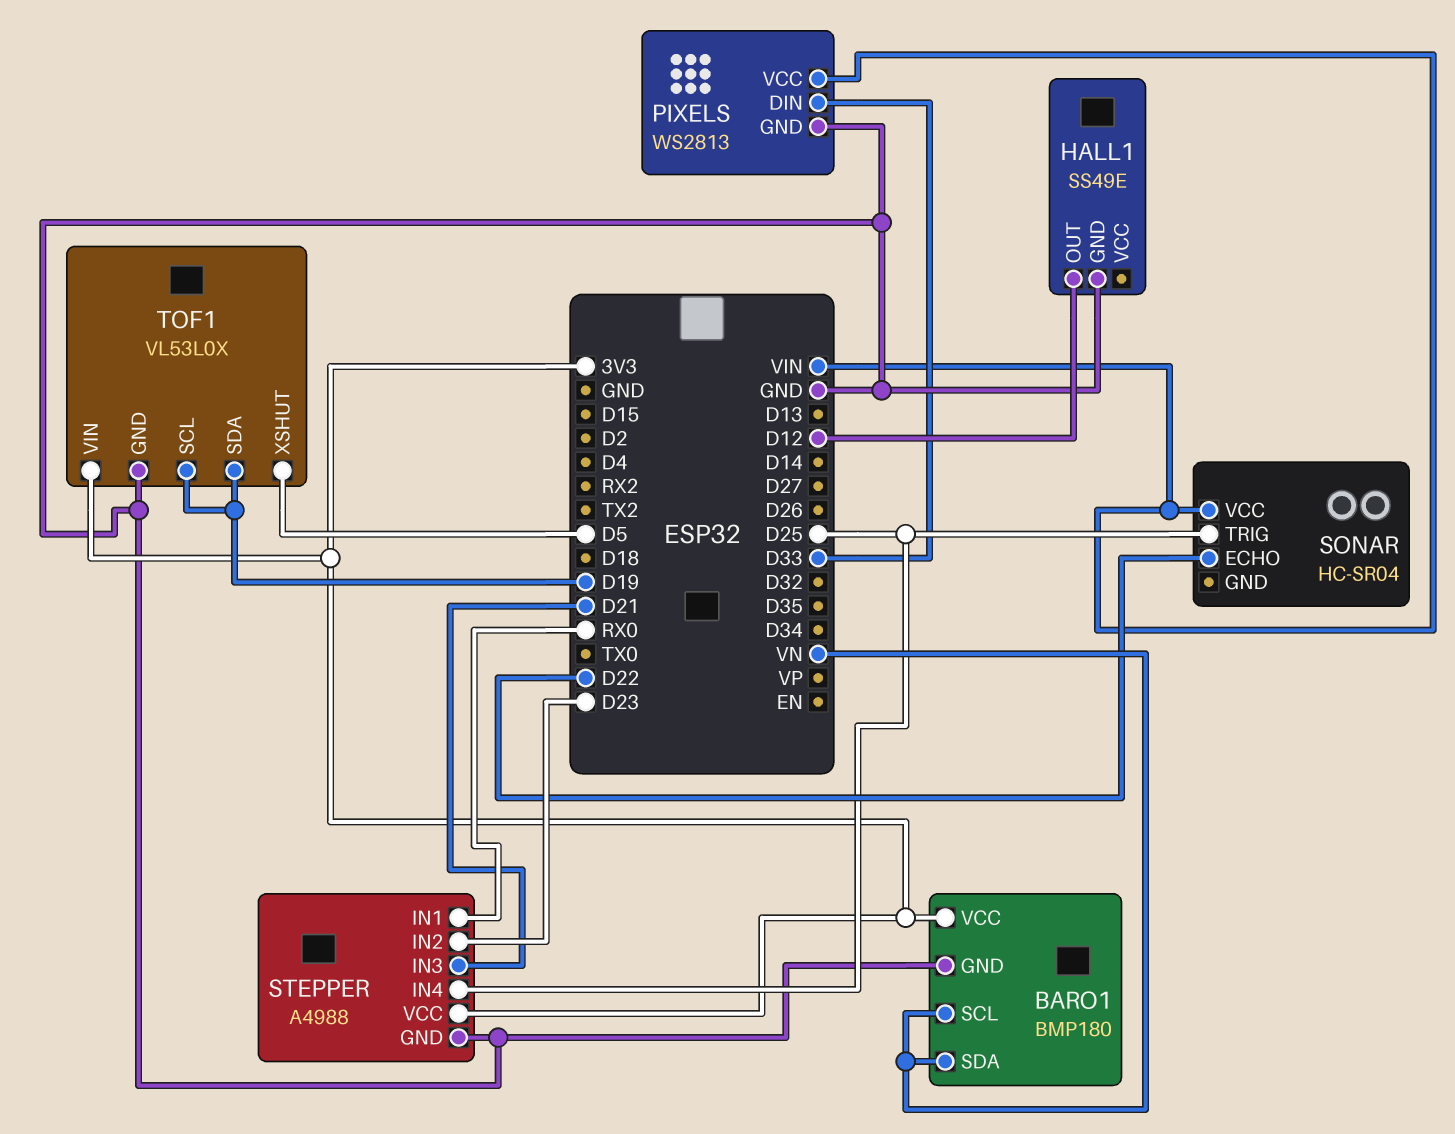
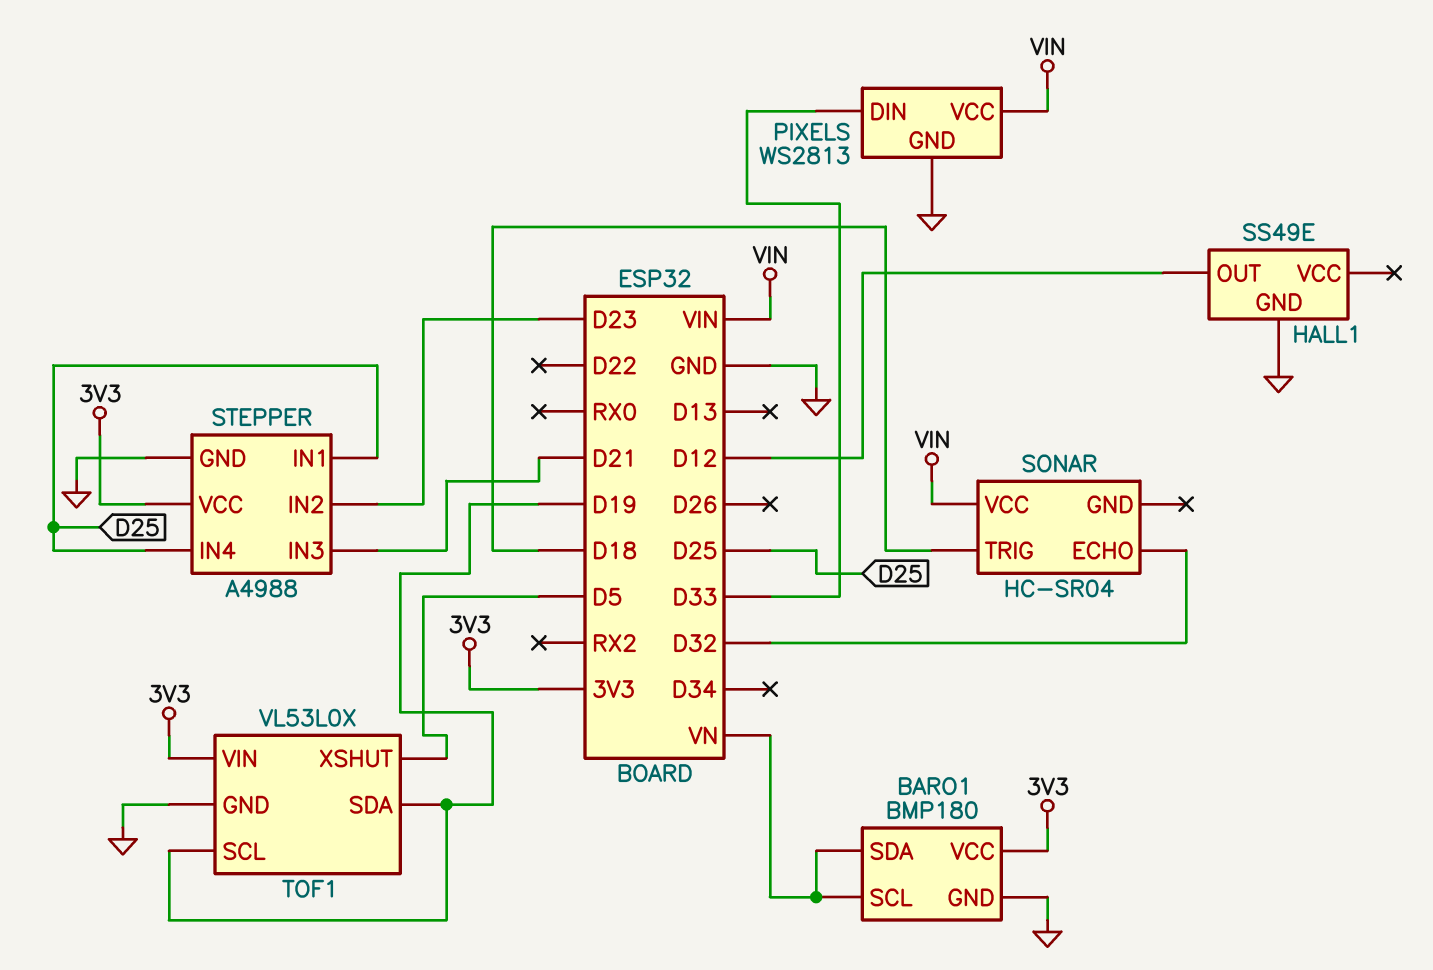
SONAR pin ECHO: D22 -> D32
SONAR pin TRIG: D25 -> D18
STEPPER pin IN1: RX0 -> D25

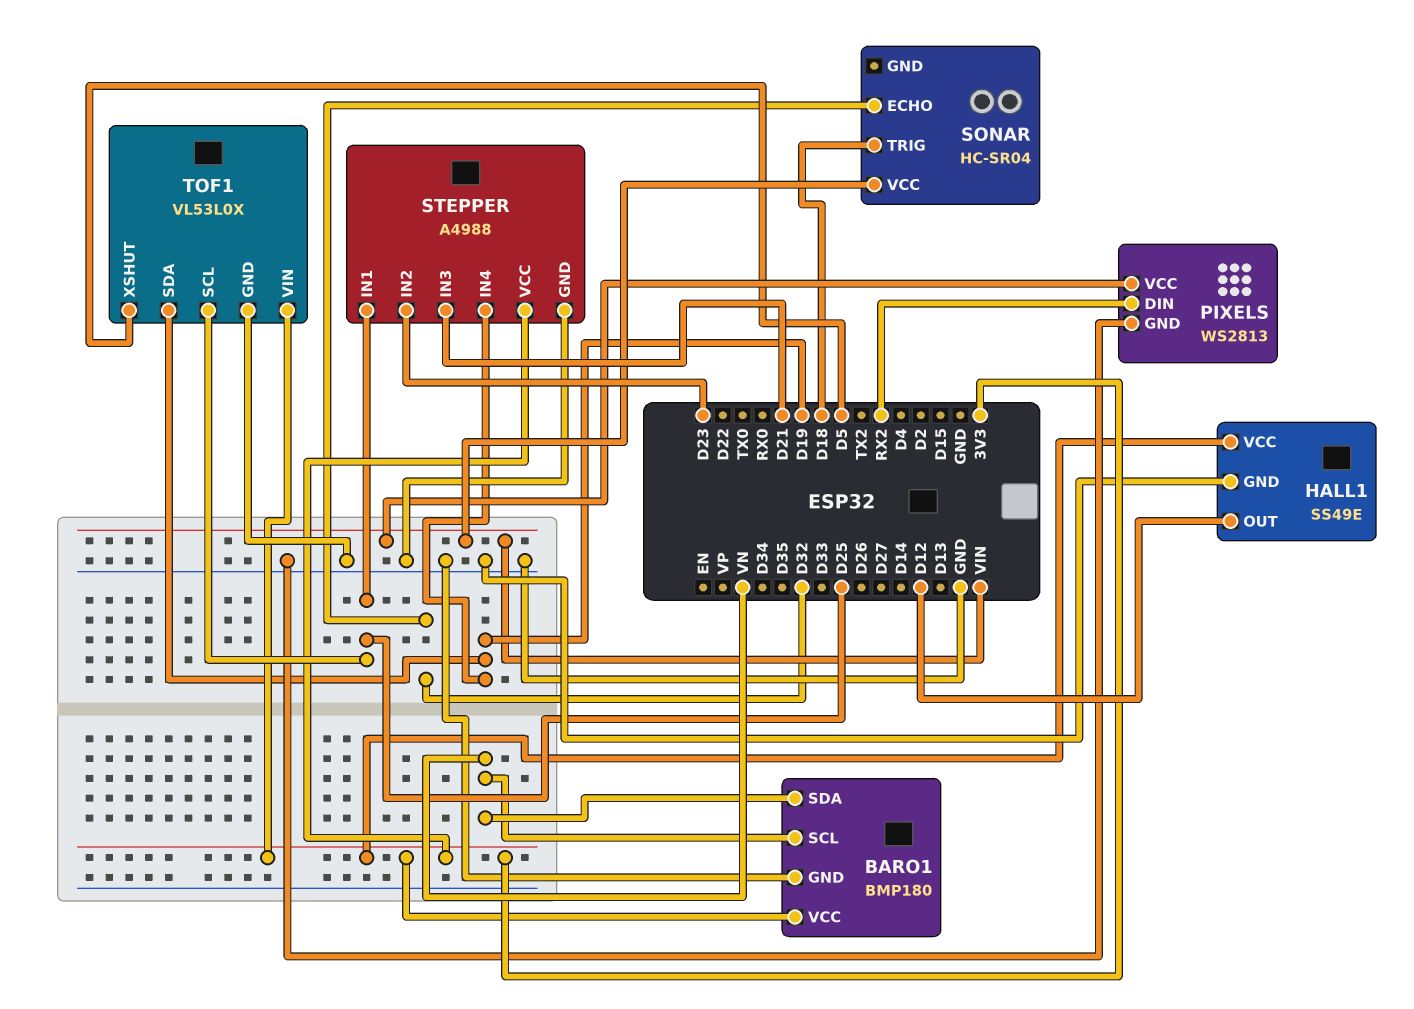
HALL1 pin VCC: none -> 3V3
PIXELS pin DIN: D33 -> RX2
STEPPER pin IN4: D25 -> D19
TOF1 pin SCL: D19 -> D25

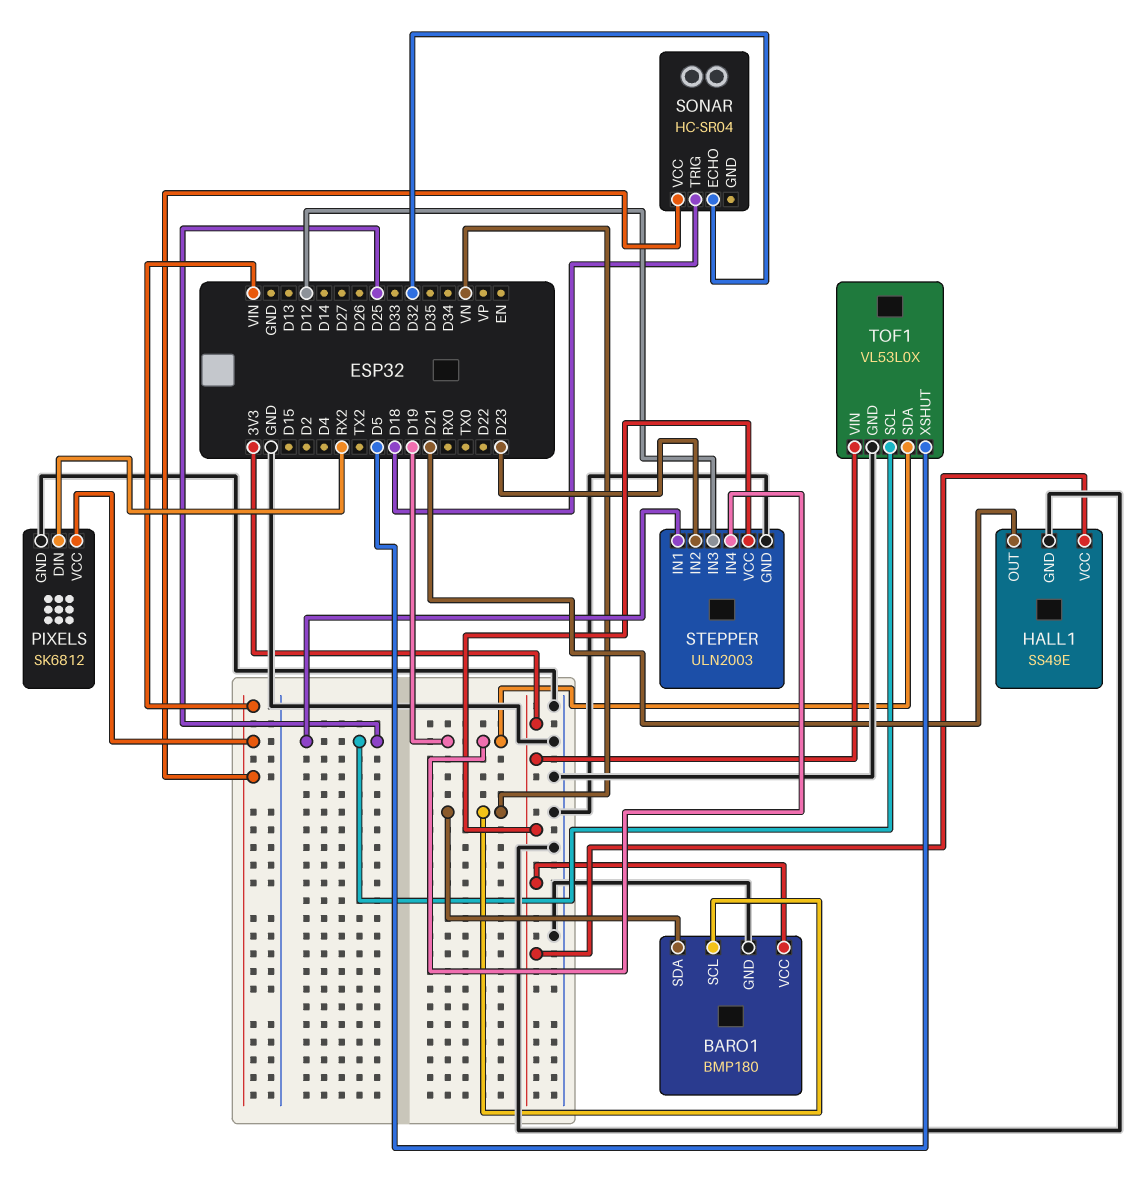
HALL1 pin OUT: D12 -> D21
PIXELS: WS2813 -> SK6812
STEPPER: A4988 -> ULN2003
STEPPER pin IN3: D21 -> D12

